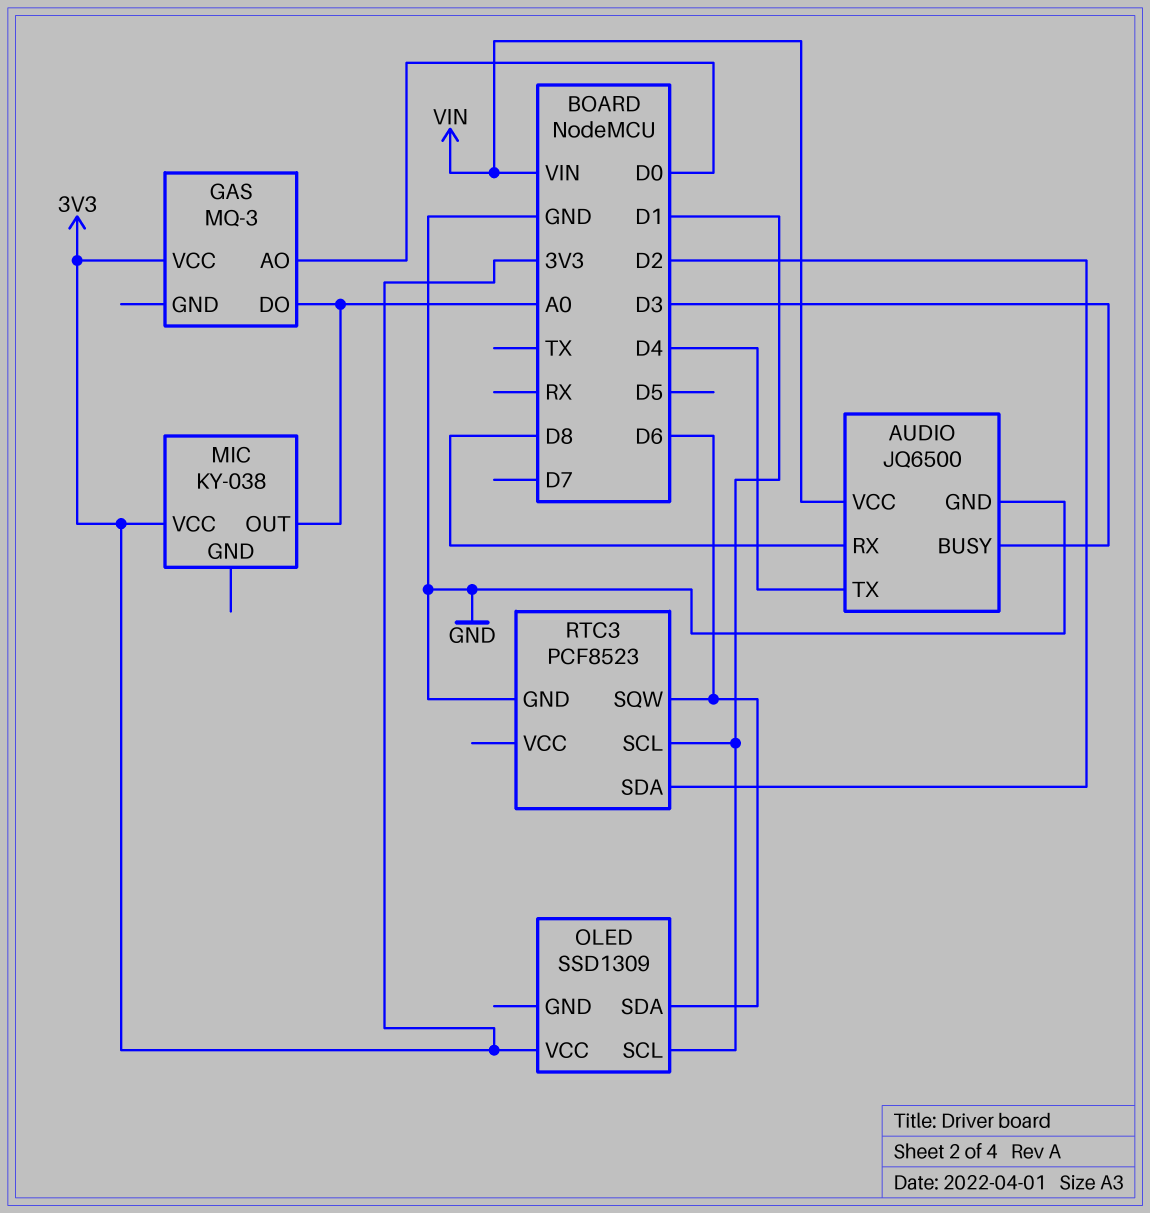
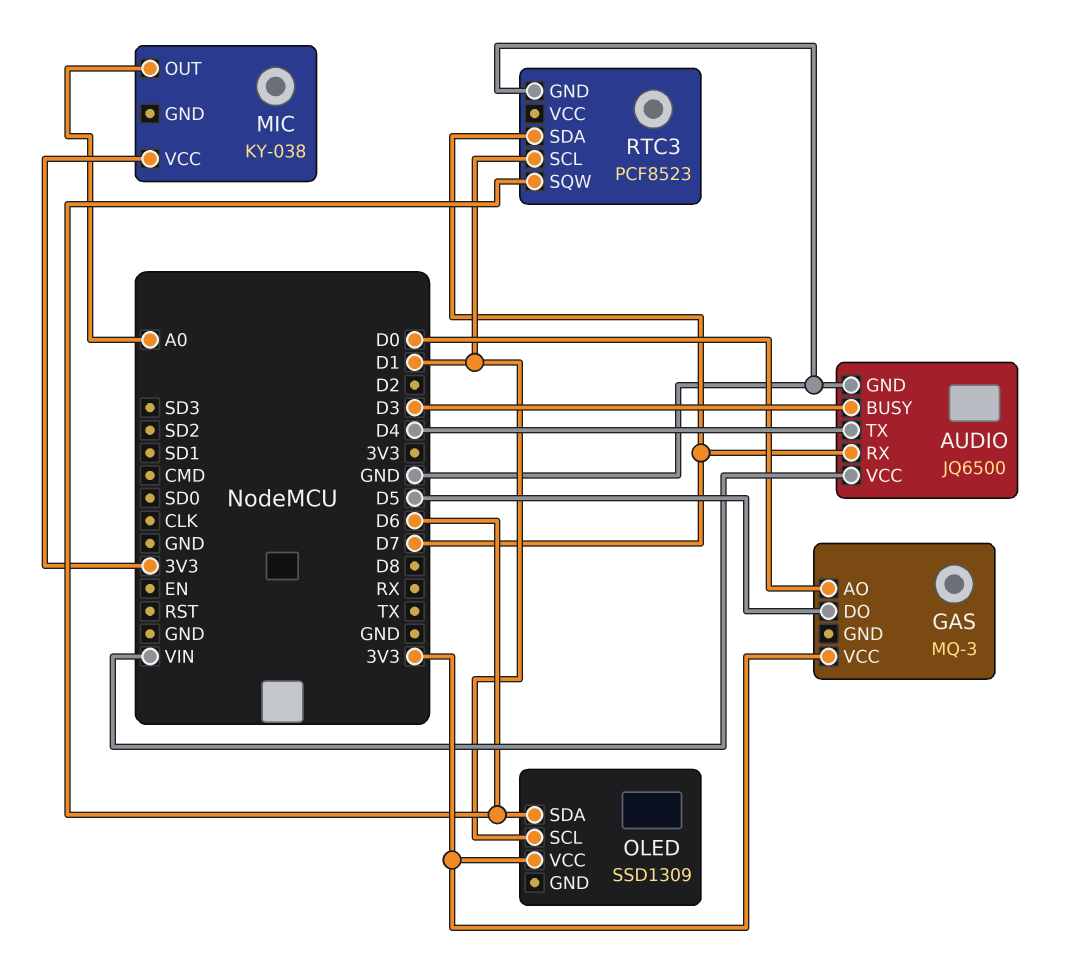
AUDIO pin RX: D8 -> D7
GAS pin DO: A0 -> D5
RTC3 pin SDA: D2 -> D7

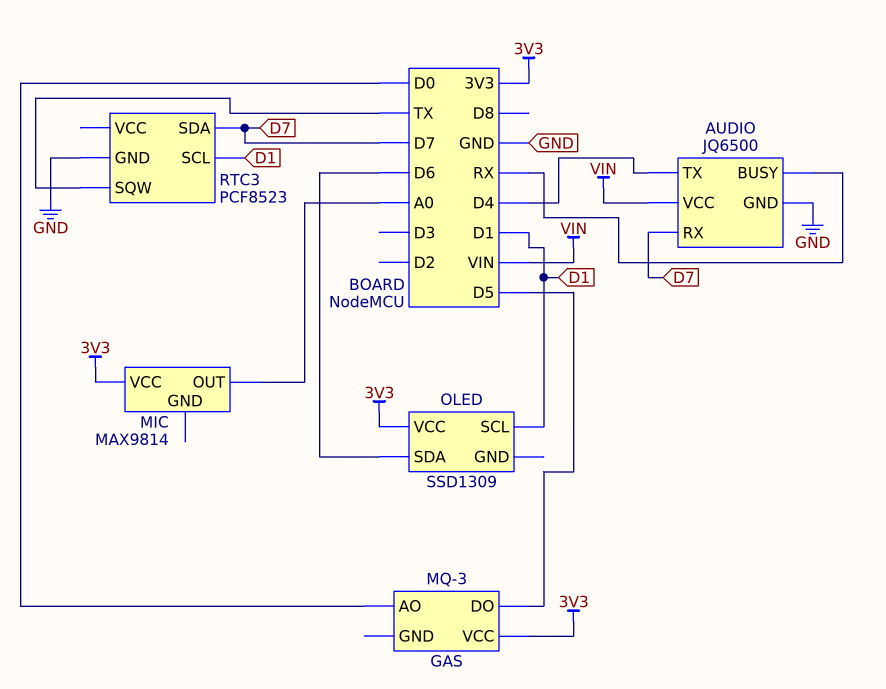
AUDIO pin BUSY: D3 -> RX
MIC: KY-038 -> MAX9814
RTC3 pin SQW: D6 -> TX

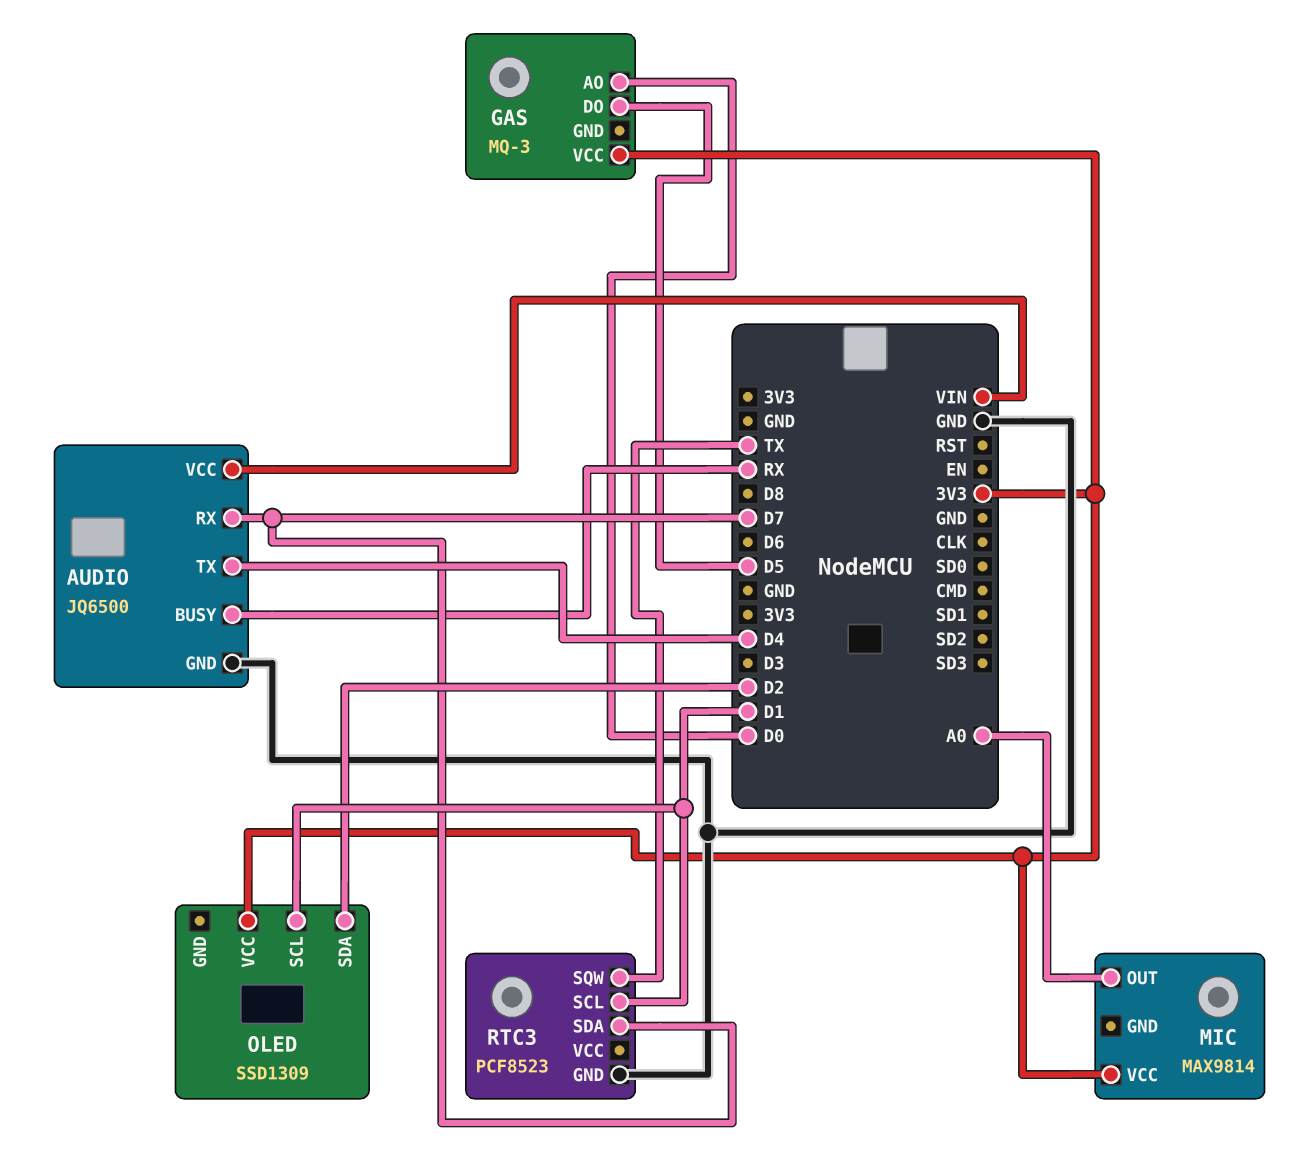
OLED pin SDA: D6 -> D2

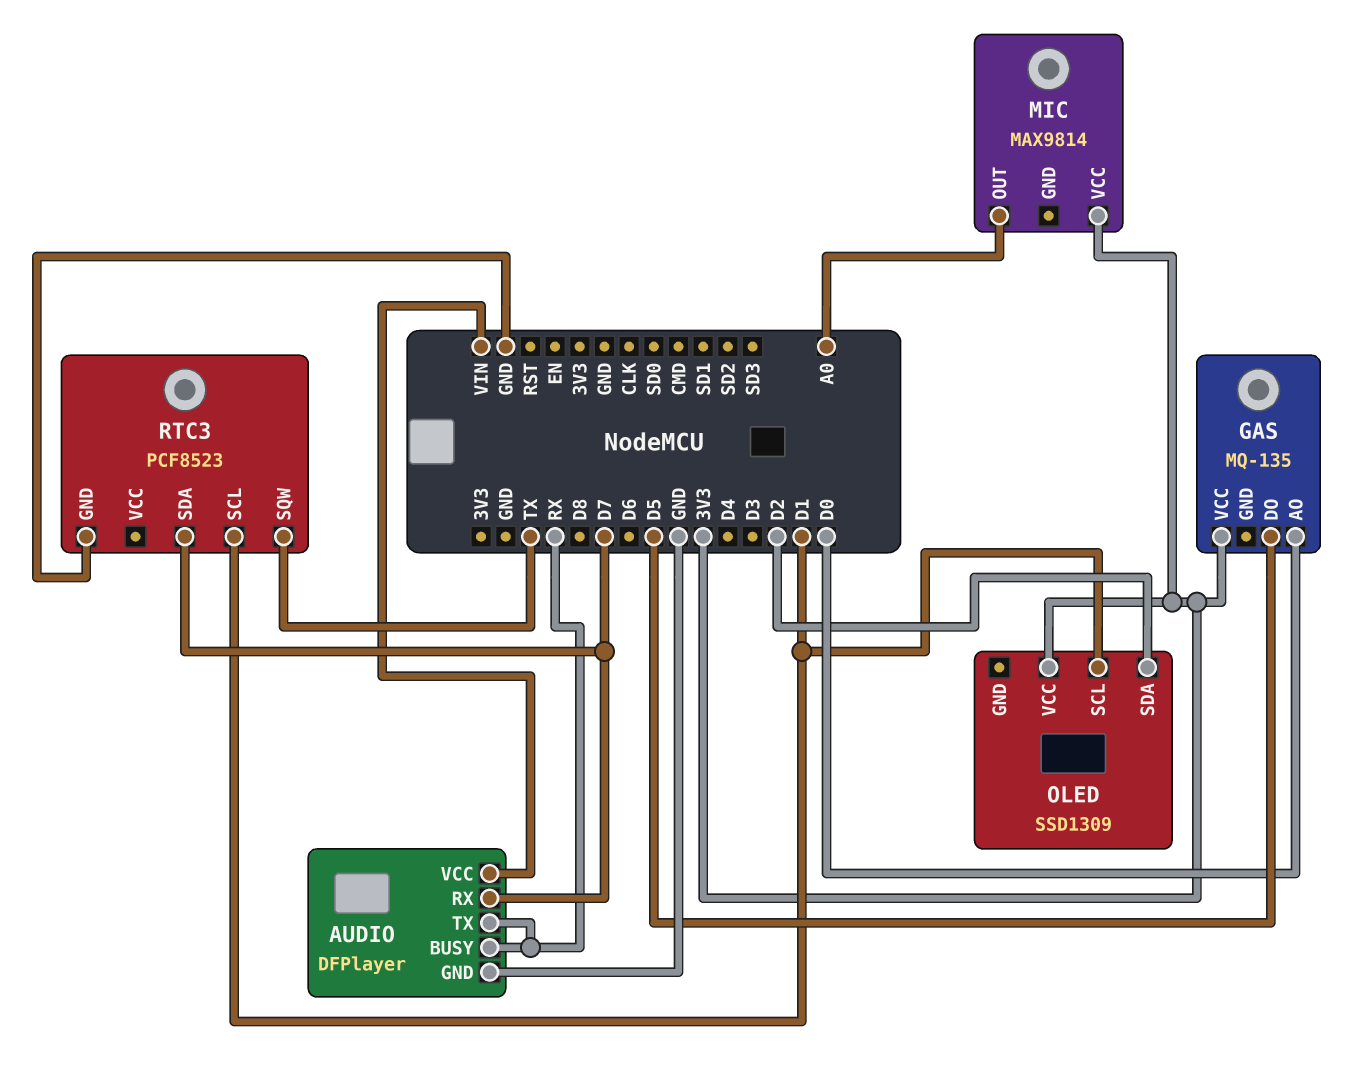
AUDIO: JQ6500 -> DFPlayer
AUDIO pin TX: D4 -> RX
GAS: MQ-3 -> MQ-135

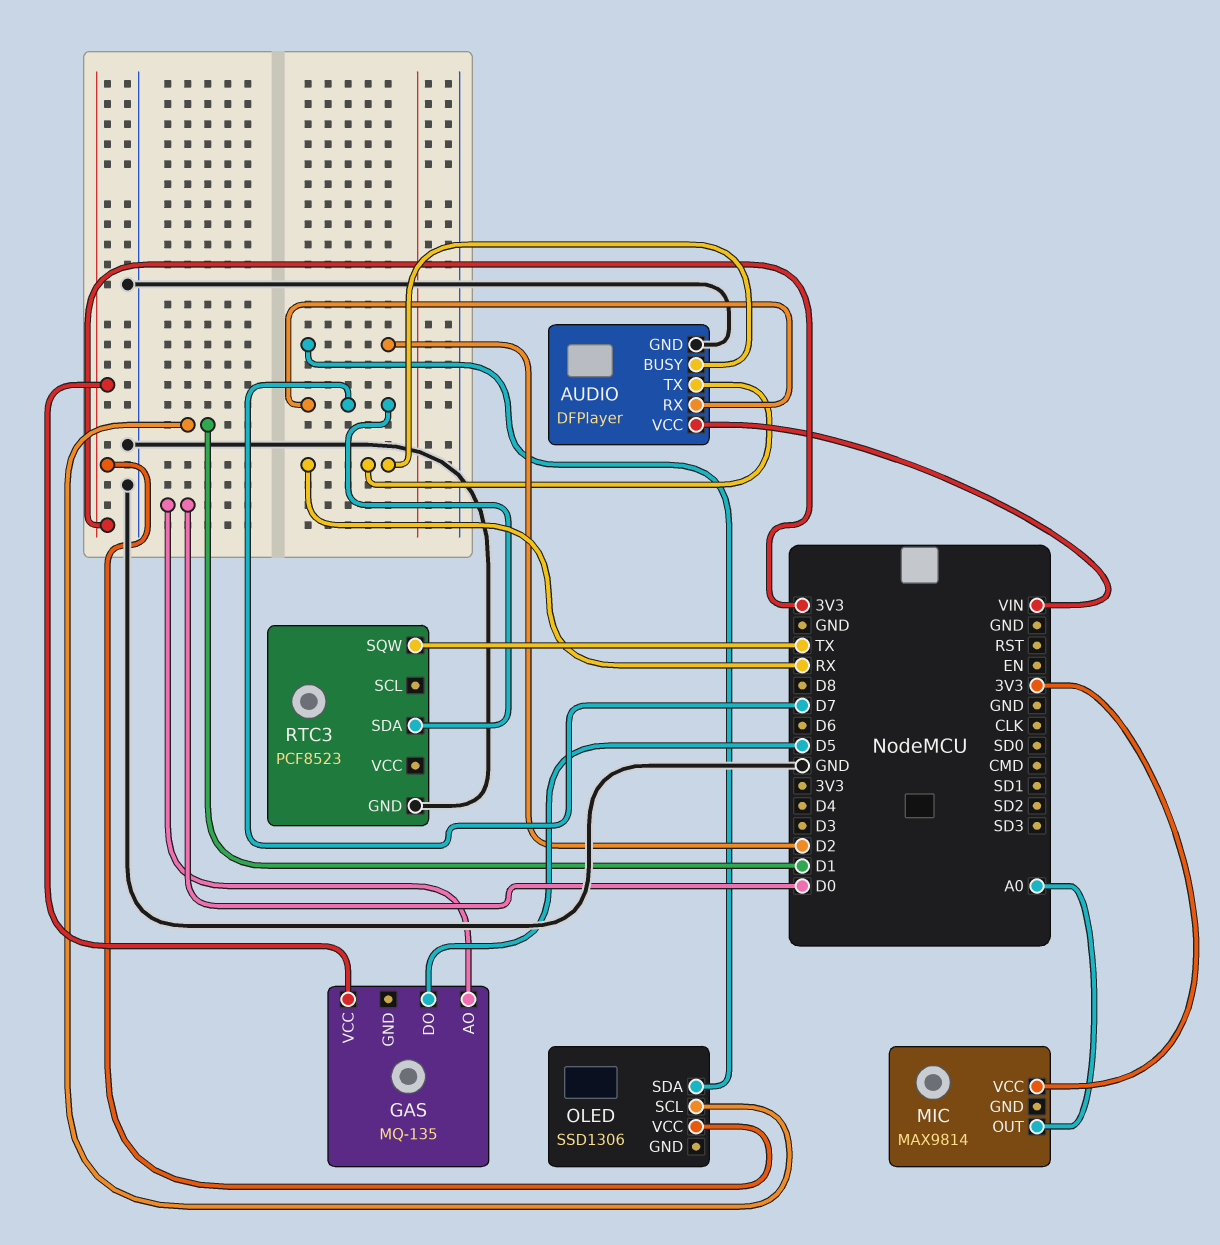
OLED: SSD1309 -> SSD1306
RTC3 pin SCL: D1 -> none

